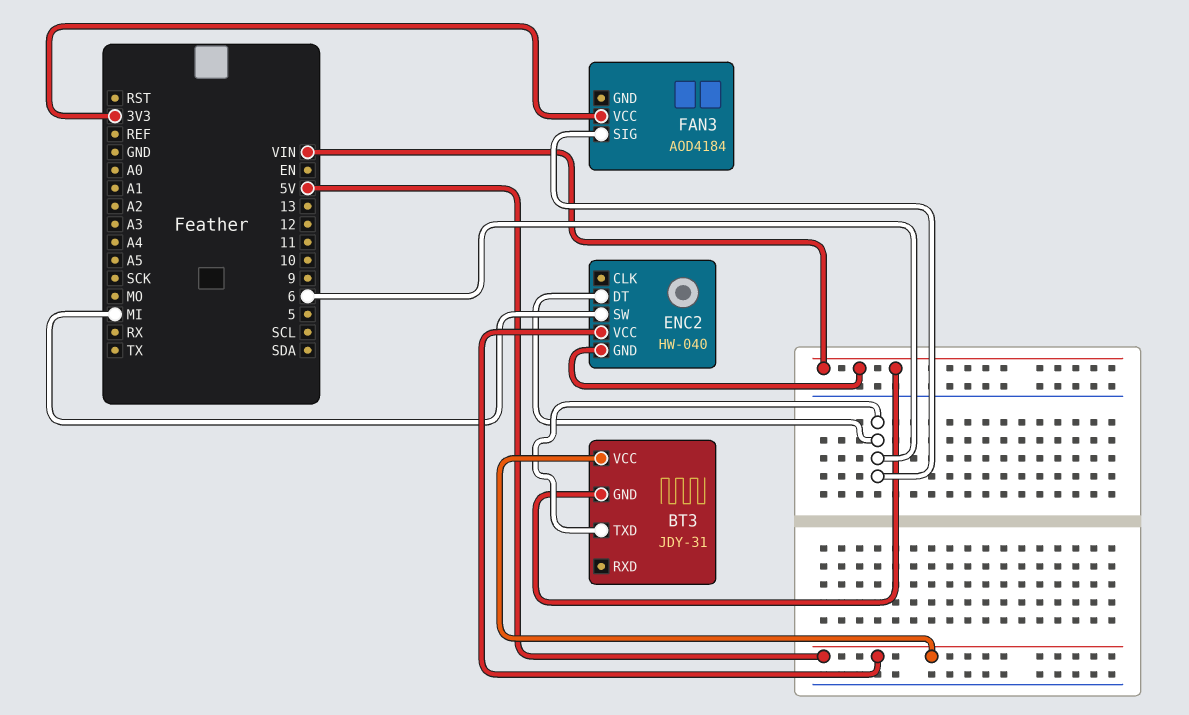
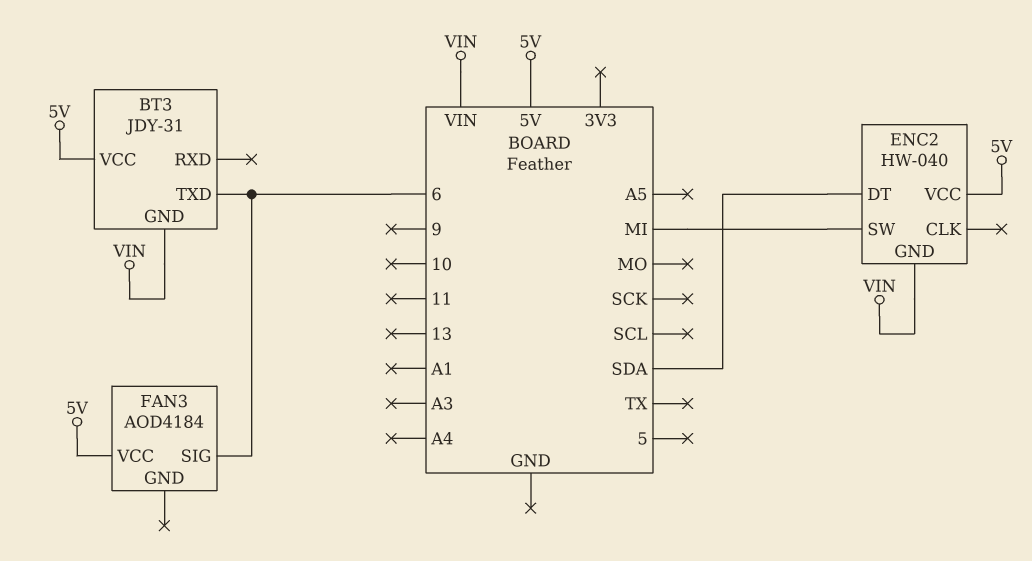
ENC2 pin DT: 6 -> SDA
FAN3 pin VCC: 3V3 -> 5V

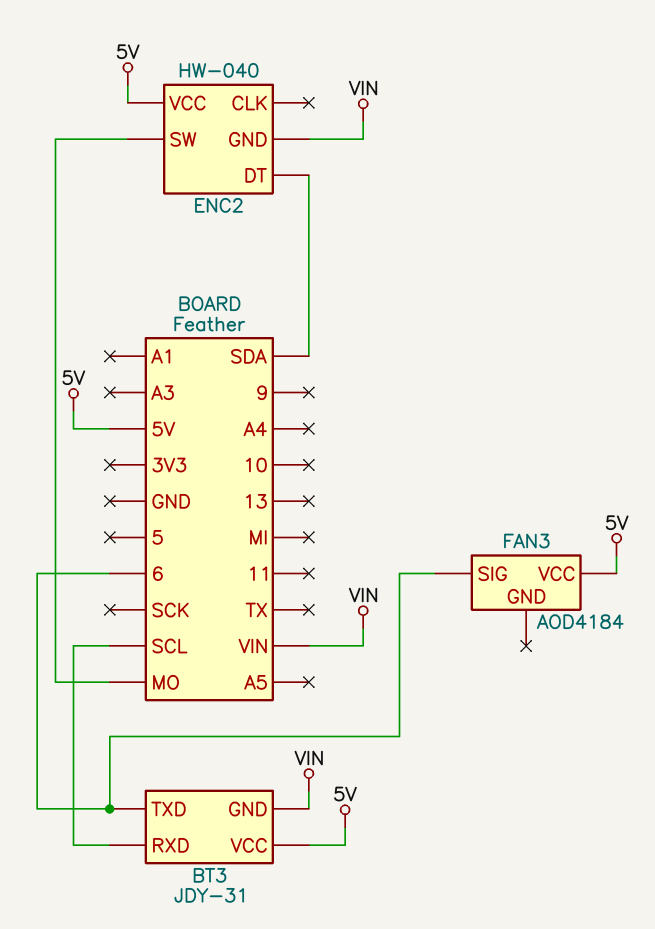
BT3 pin RXD: none -> SCL
ENC2 pin SW: MI -> MO

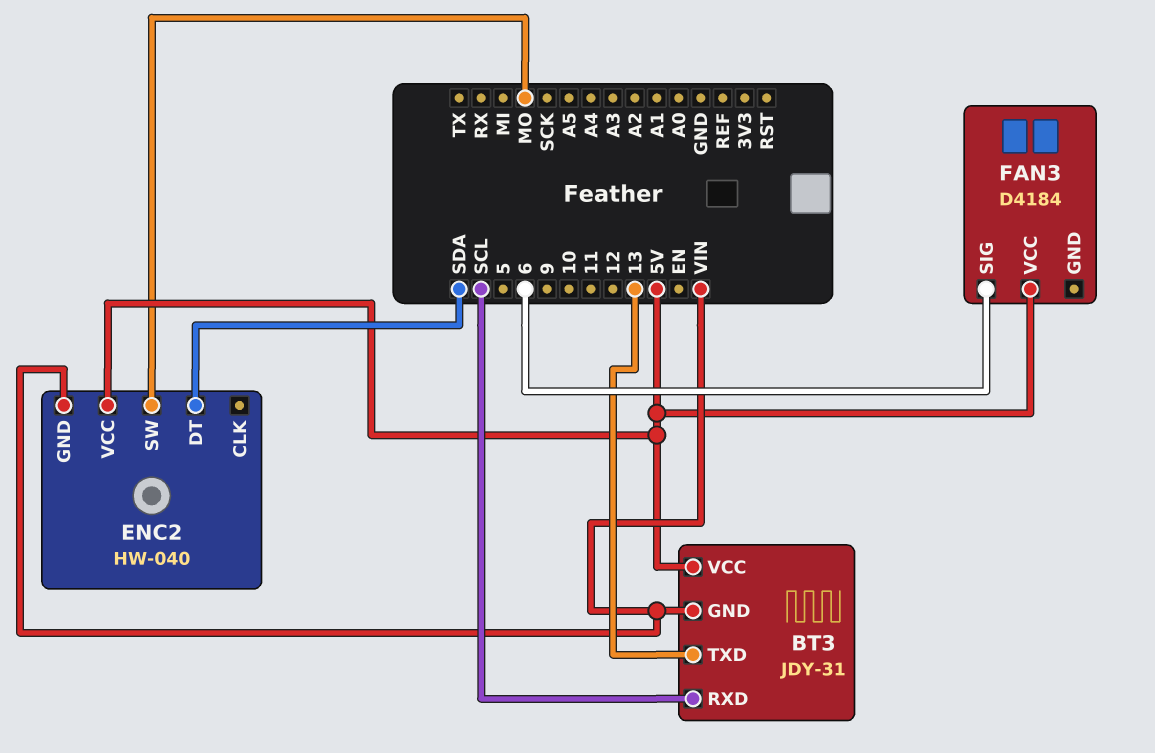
BT3 pin TXD: 6 -> 13
FAN3: AOD4184 -> D4184

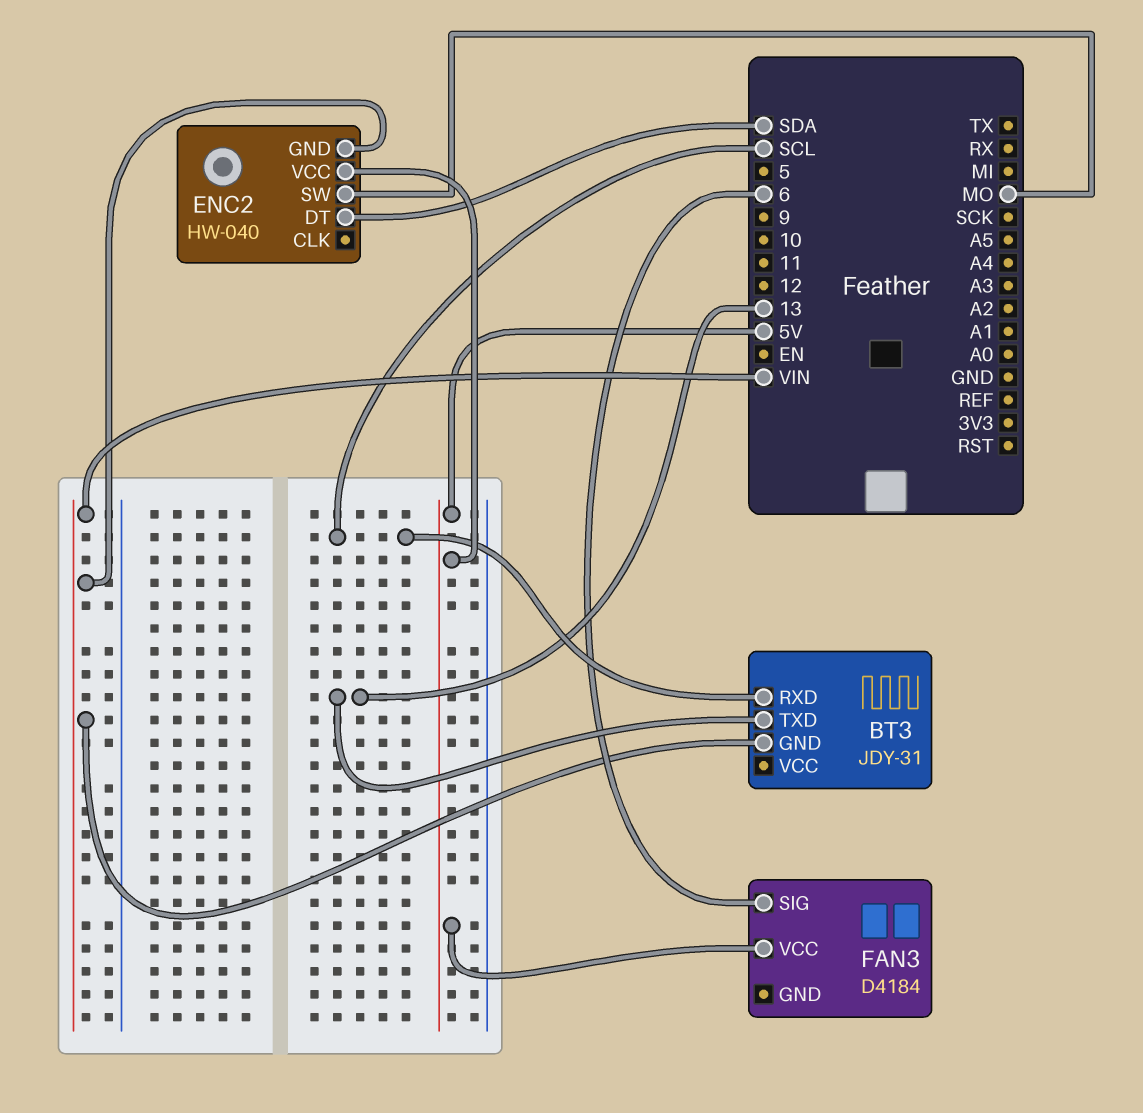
BT3 pin VCC: 5V -> none

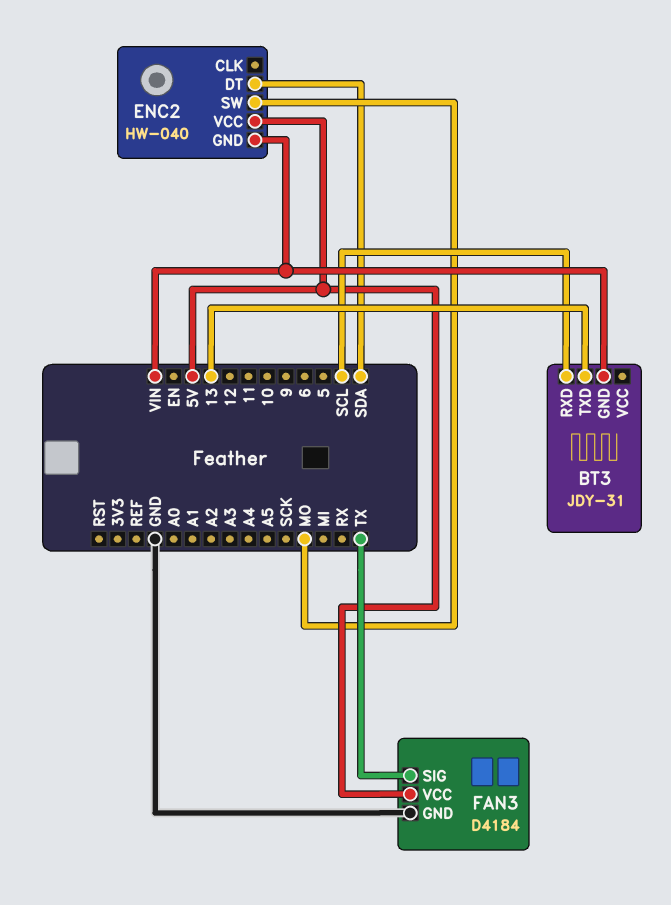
FAN3 pin GND: none -> GND
FAN3 pin SIG: 6 -> TX

